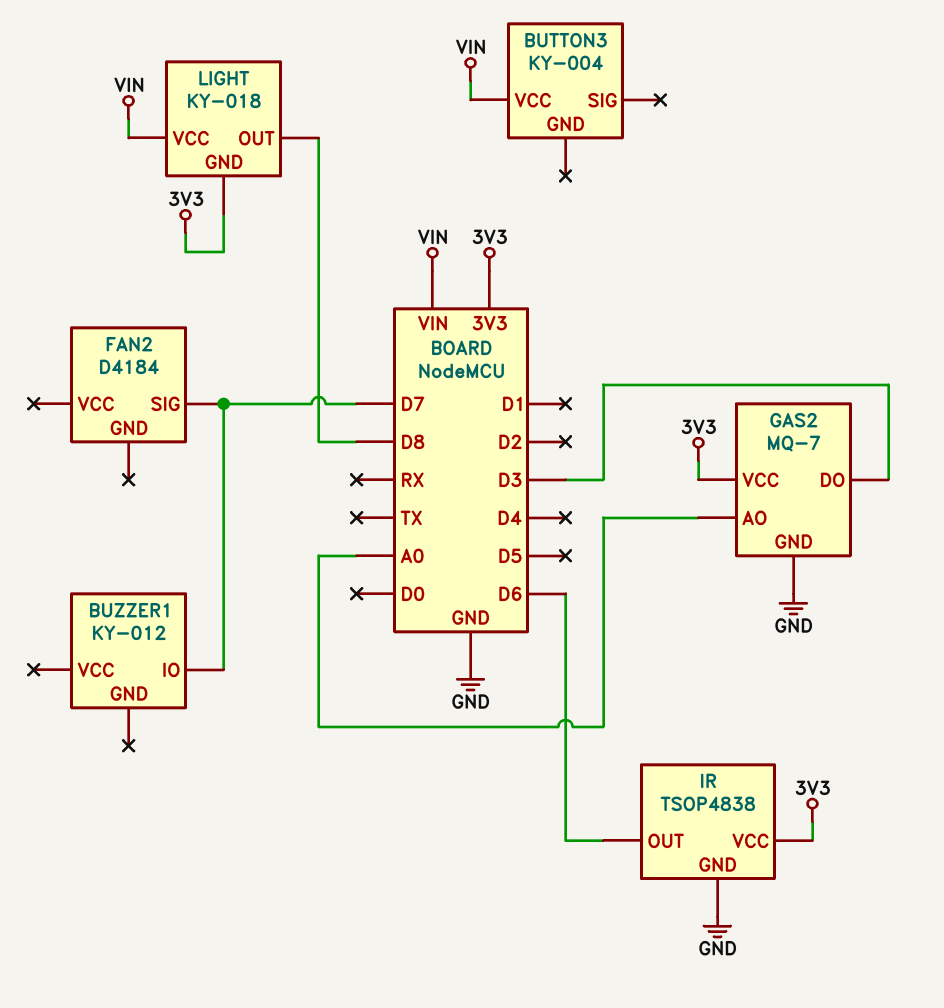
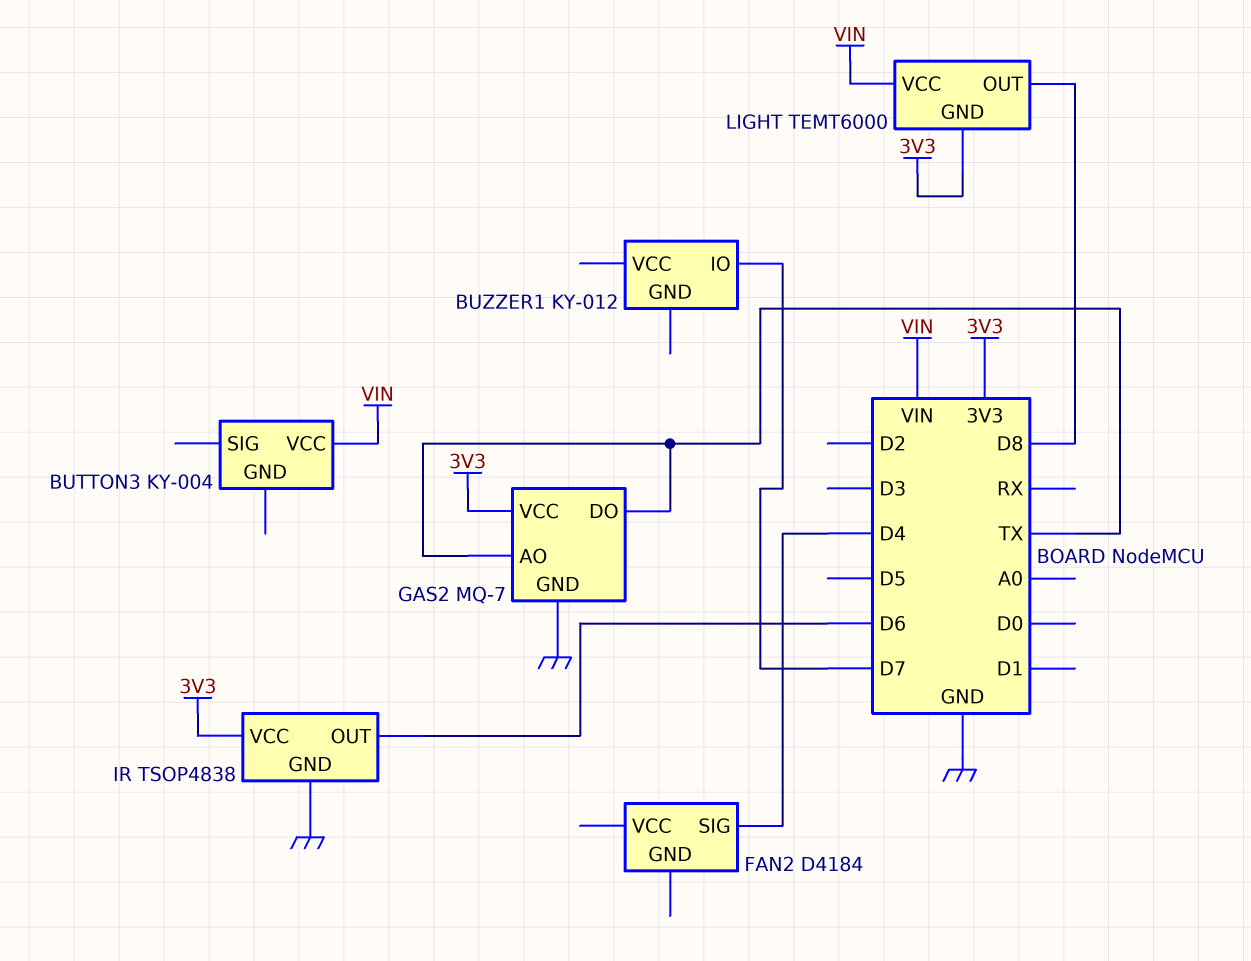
FAN2 pin SIG: D7 -> D4
GAS2 pin AO: A0 -> TX
GAS2 pin DO: D3 -> TX
LIGHT: KY-018 -> TEMT6000

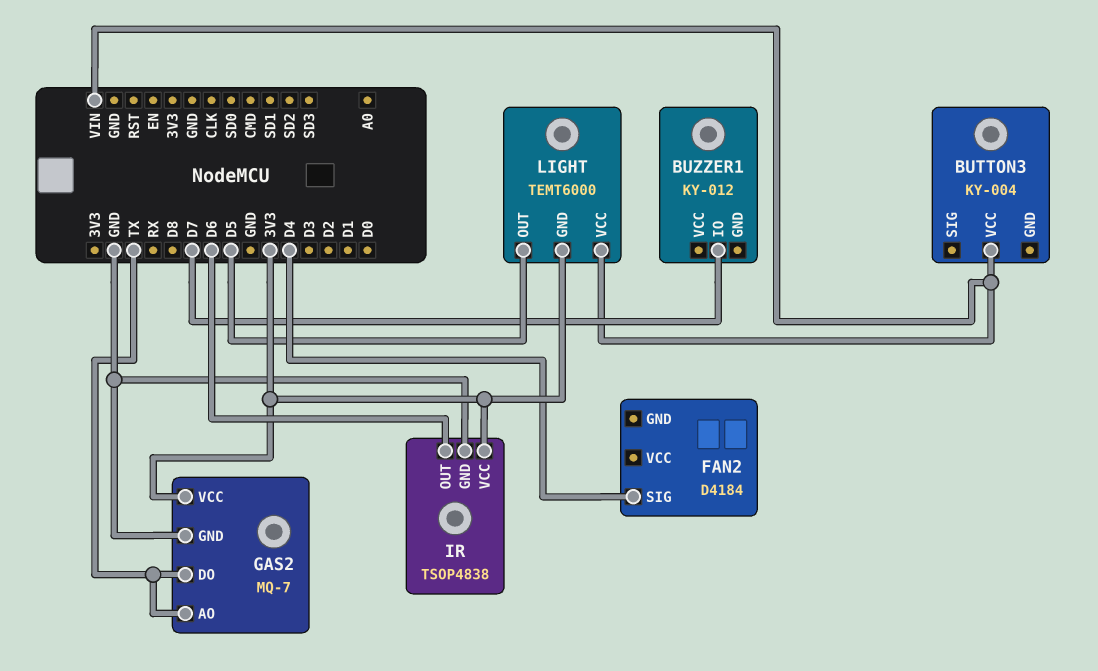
LIGHT pin OUT: D8 -> D5

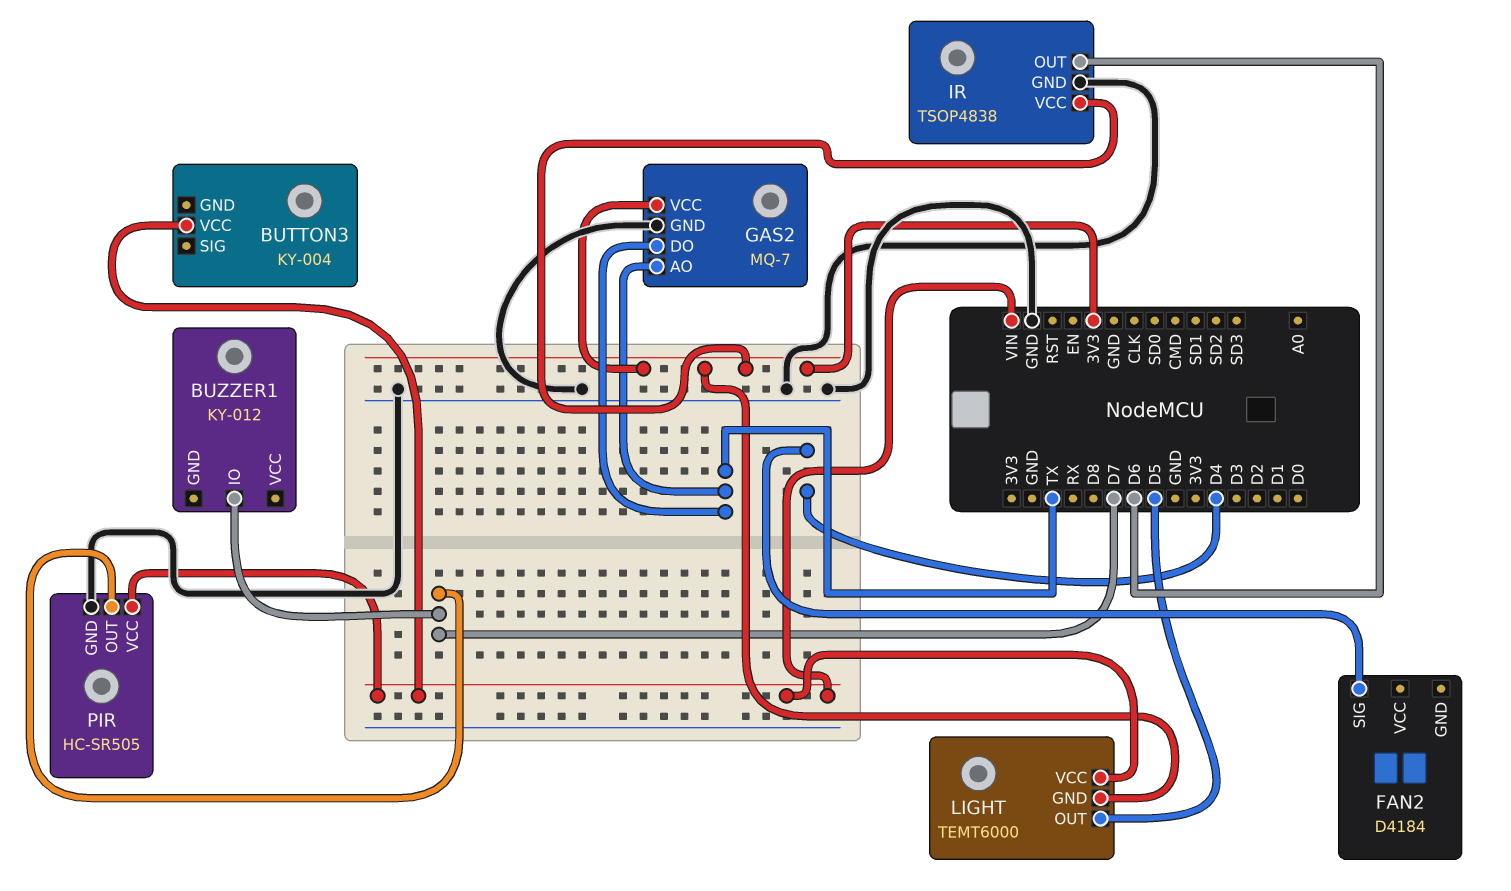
PIR: none -> HC-SR505
PIR pin GND: none -> GND
PIR pin OUT: none -> D7
PIR pin VCC: none -> VIN

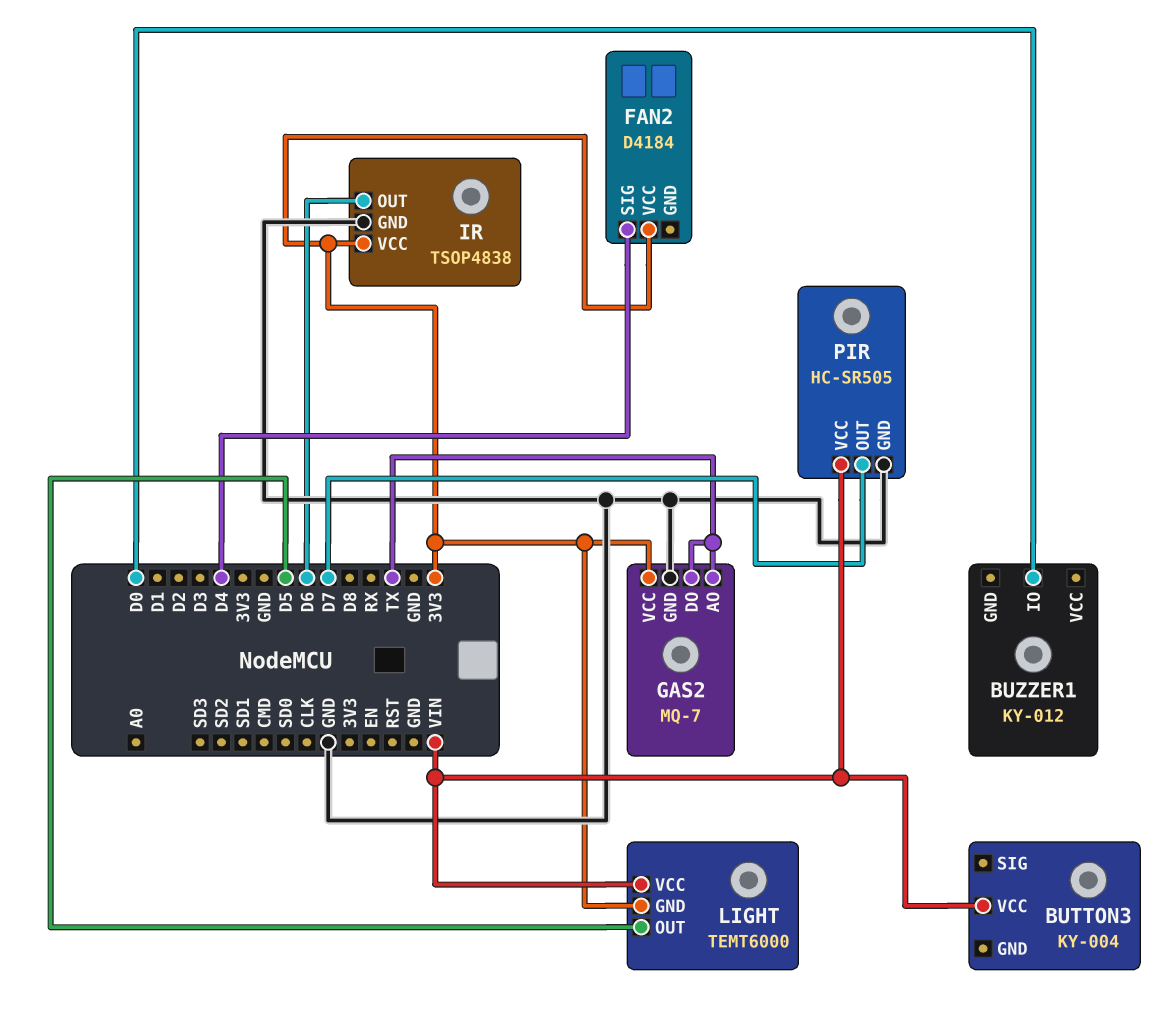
BUZZER1 pin IO: D7 -> D0
FAN2 pin VCC: none -> 3V3

